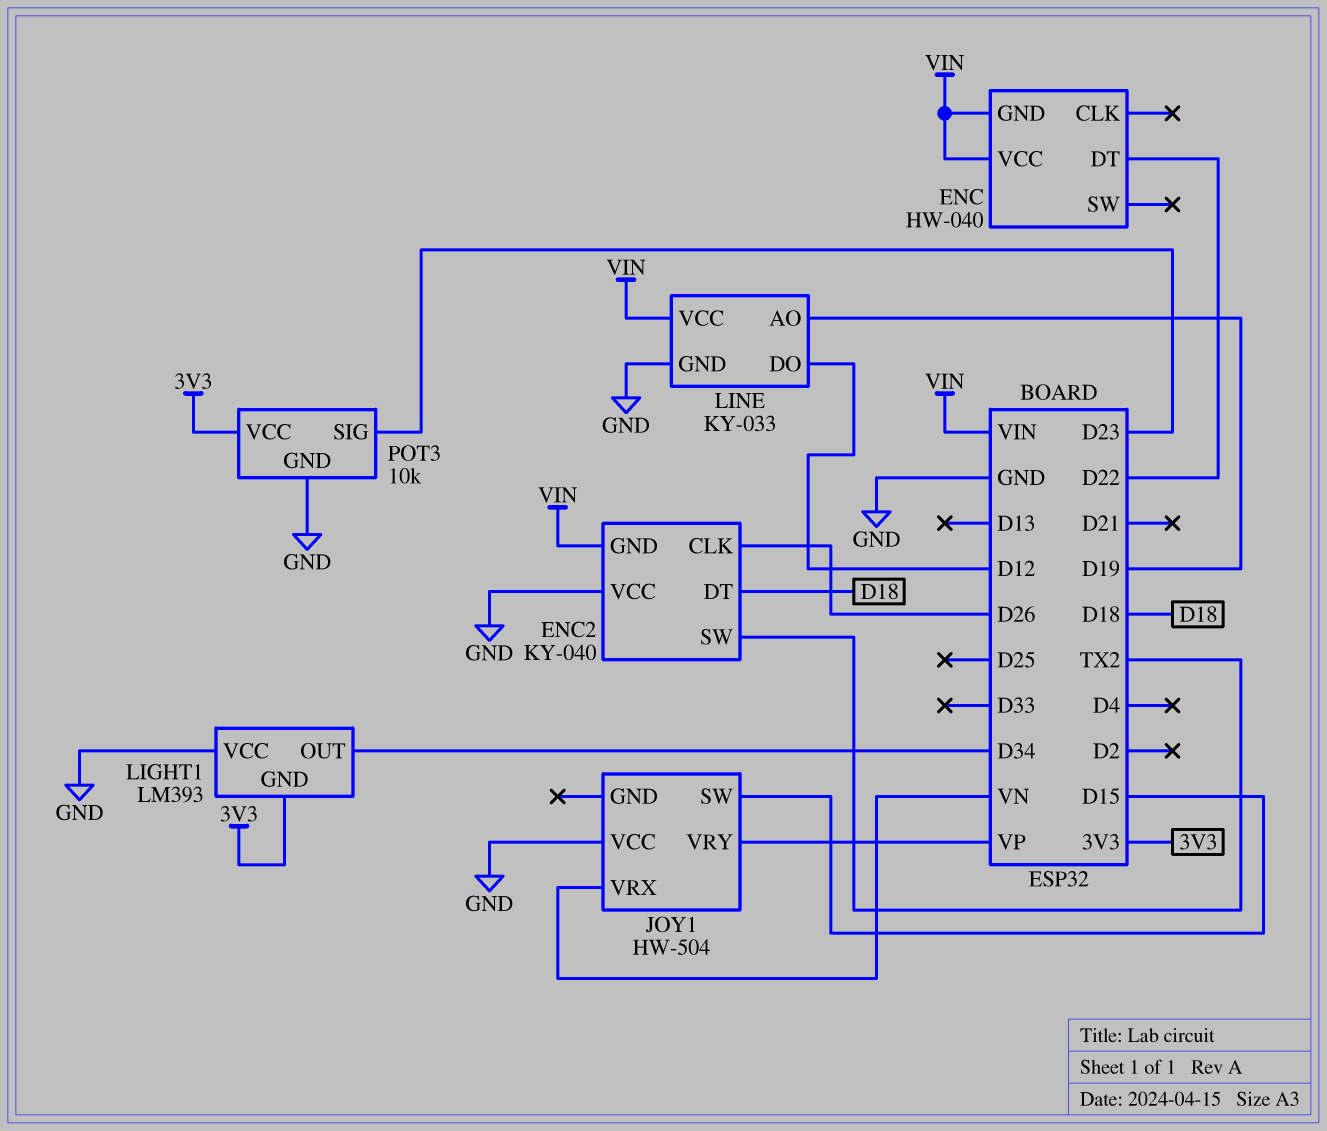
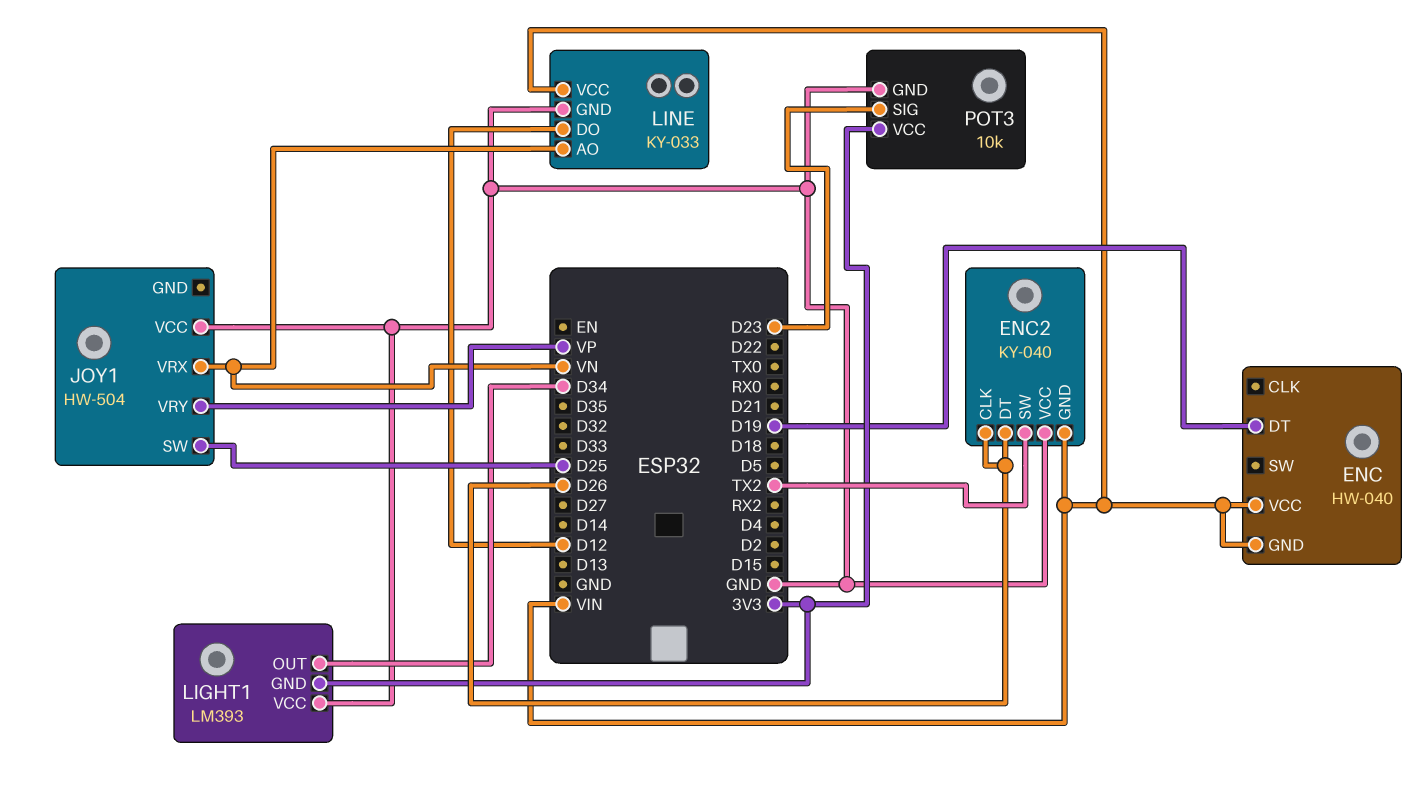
ENC pin DT: D22 -> D19
ENC2 pin DT: D18 -> D26
JOY1 pin SW: D15 -> D25
LINE pin AO: D19 -> VN

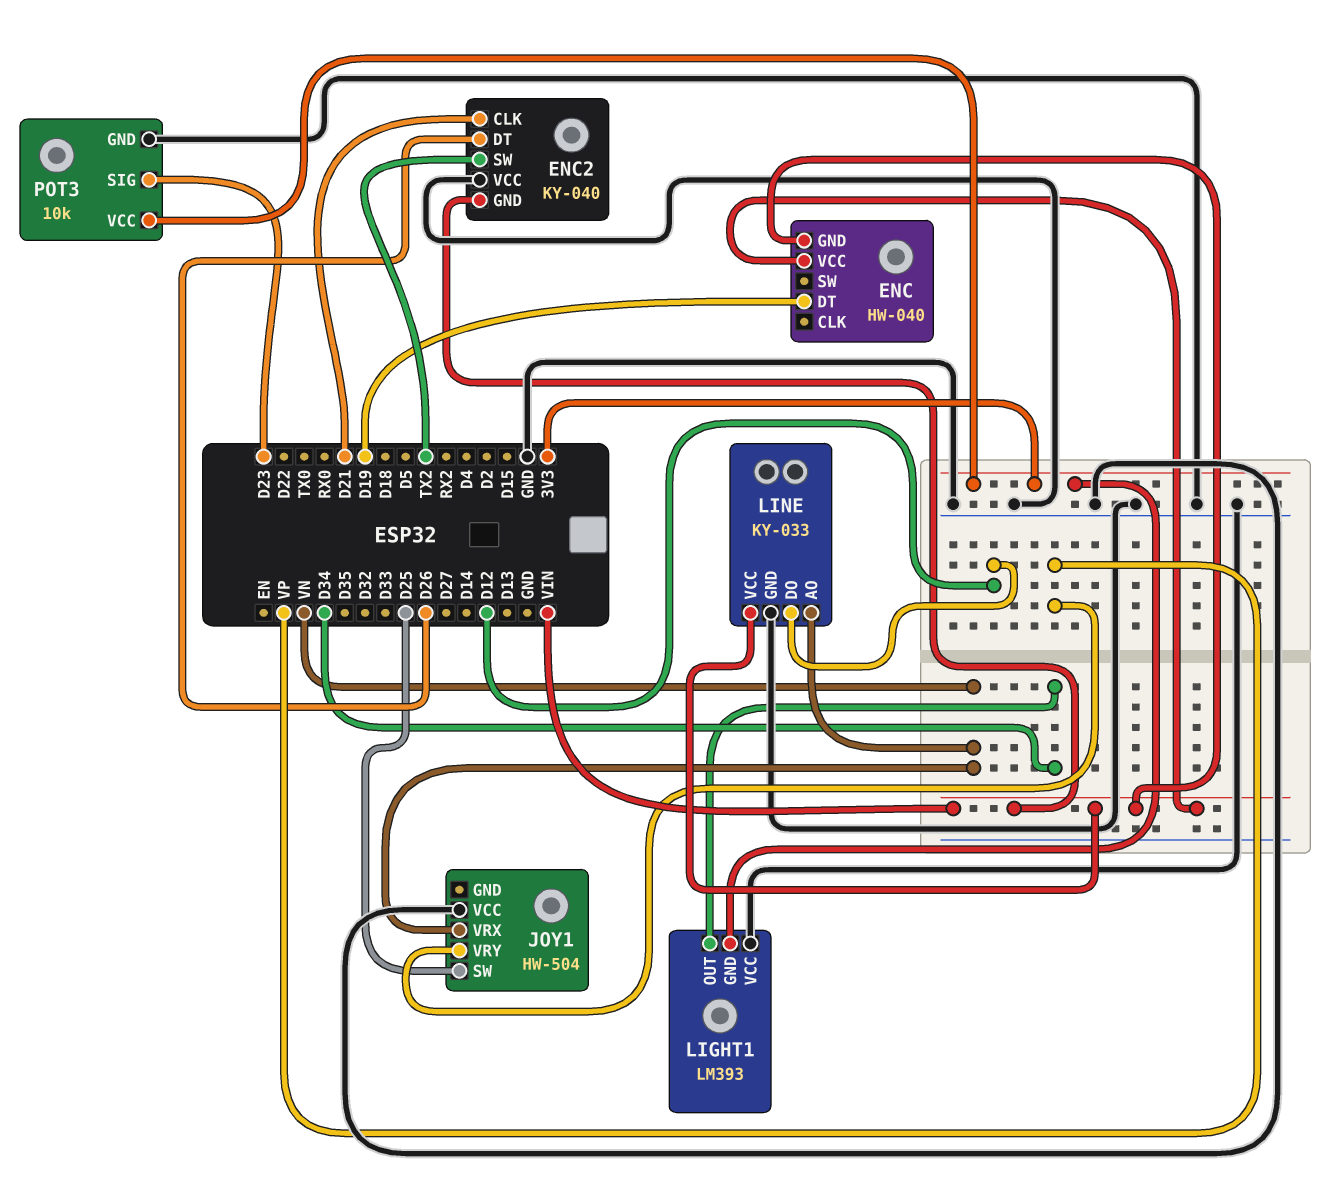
ENC2 pin CLK: D26 -> D21

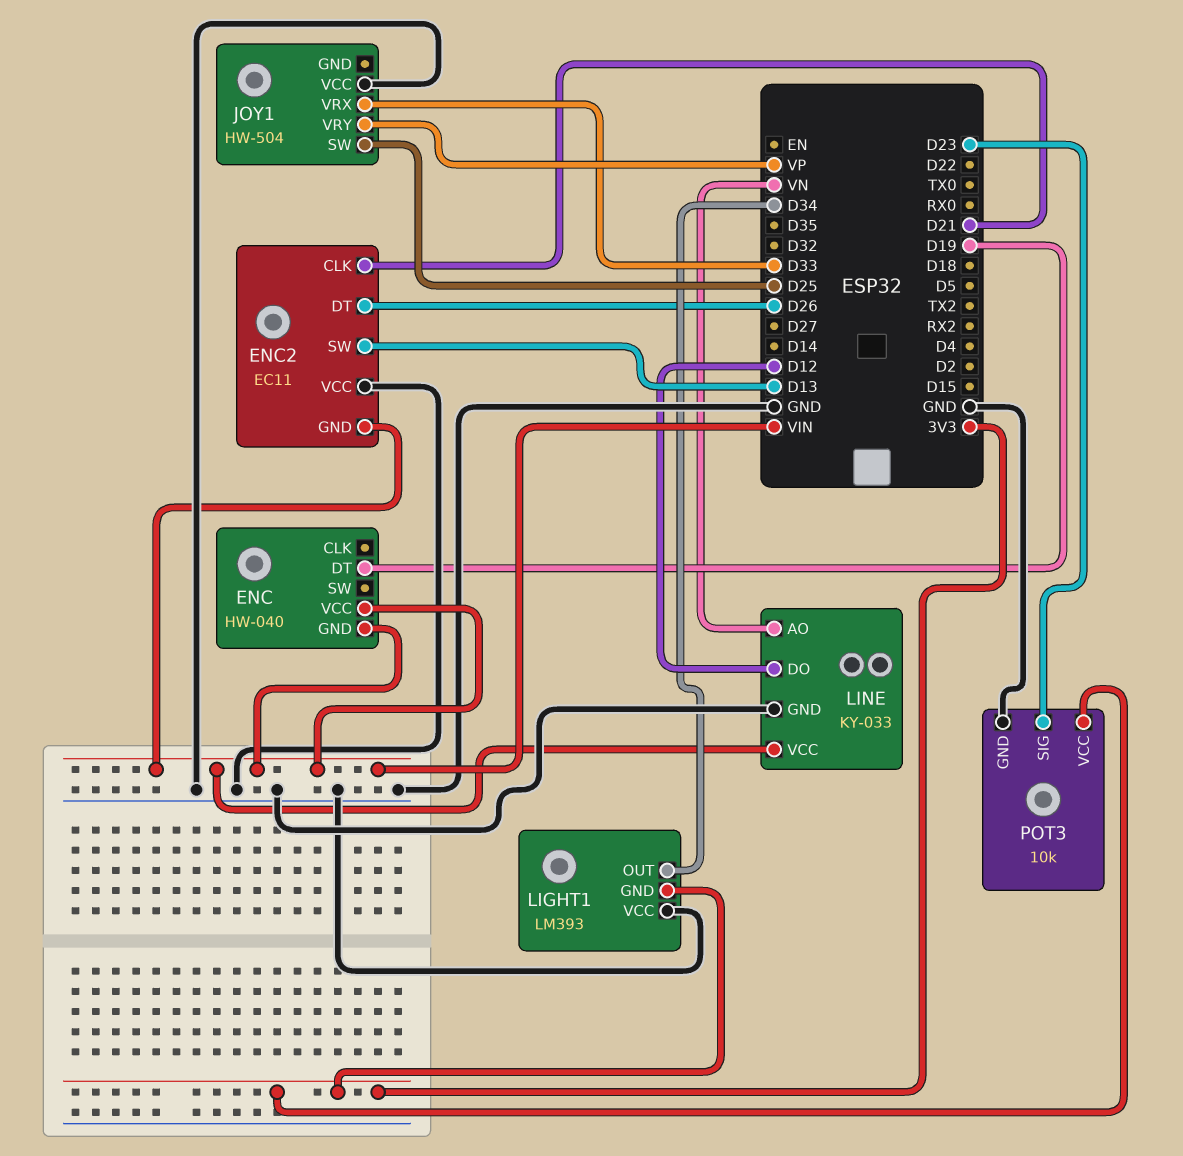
ENC2: KY-040 -> EC11
ENC2 pin SW: TX2 -> D13
JOY1 pin VRX: VN -> D33

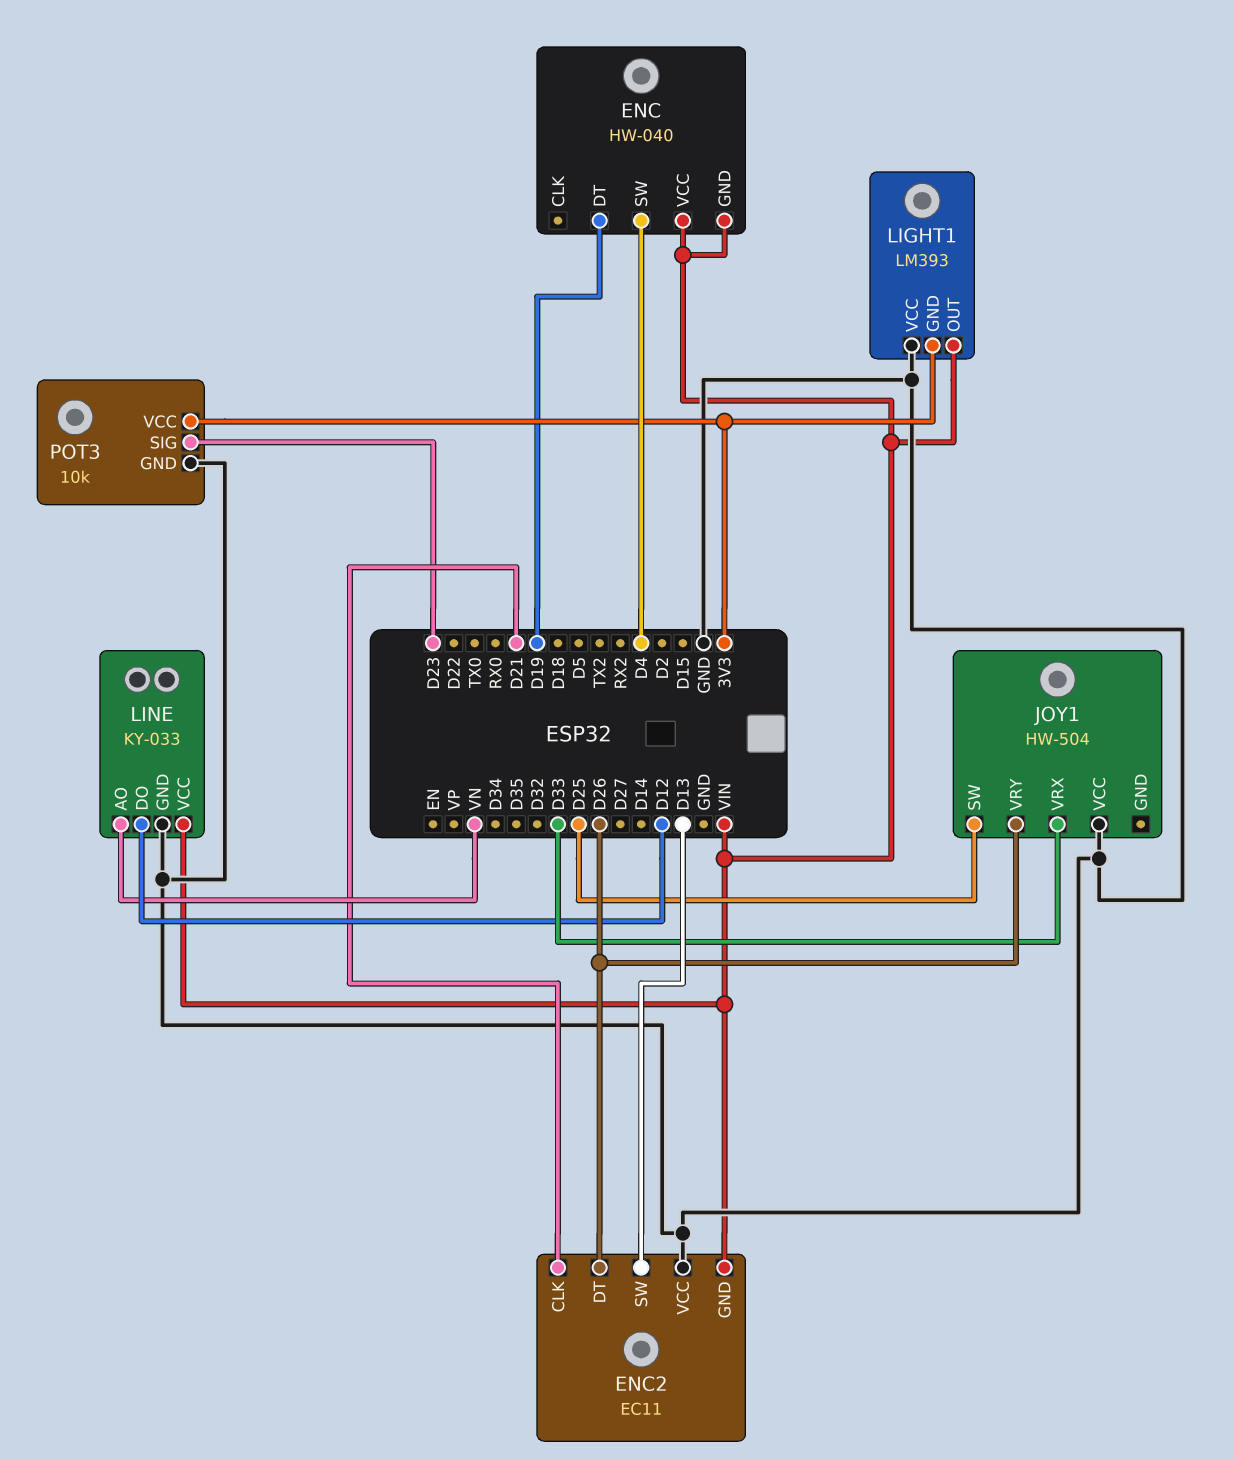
ENC pin SW: none -> D4
JOY1 pin VRY: VP -> D26
LIGHT1 pin OUT: D34 -> VIN

